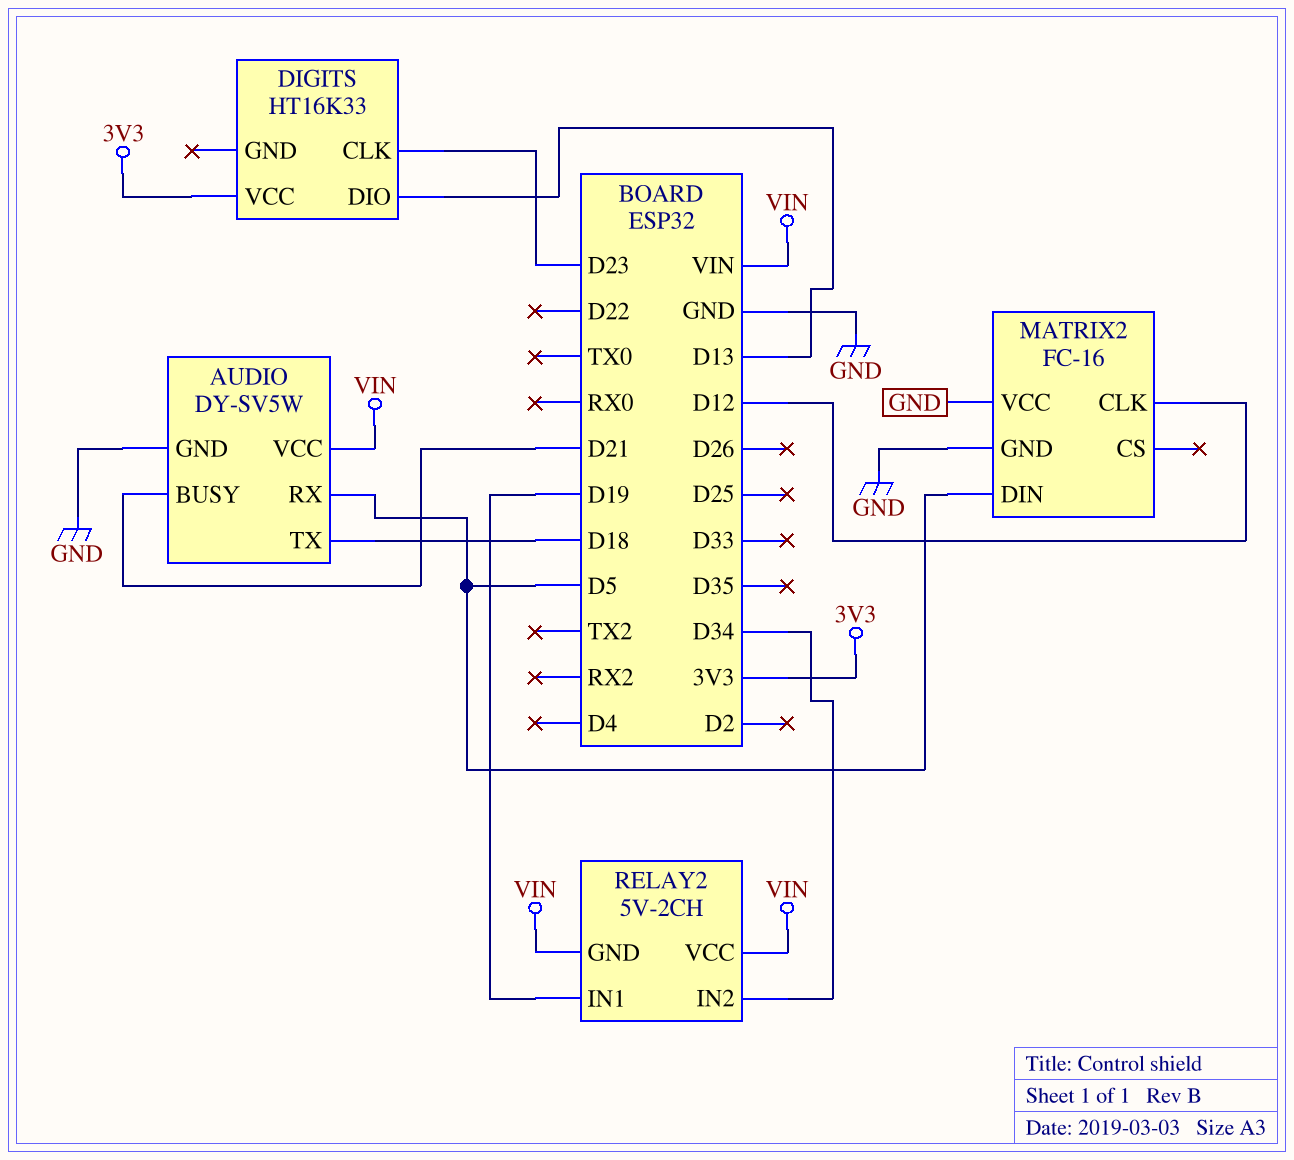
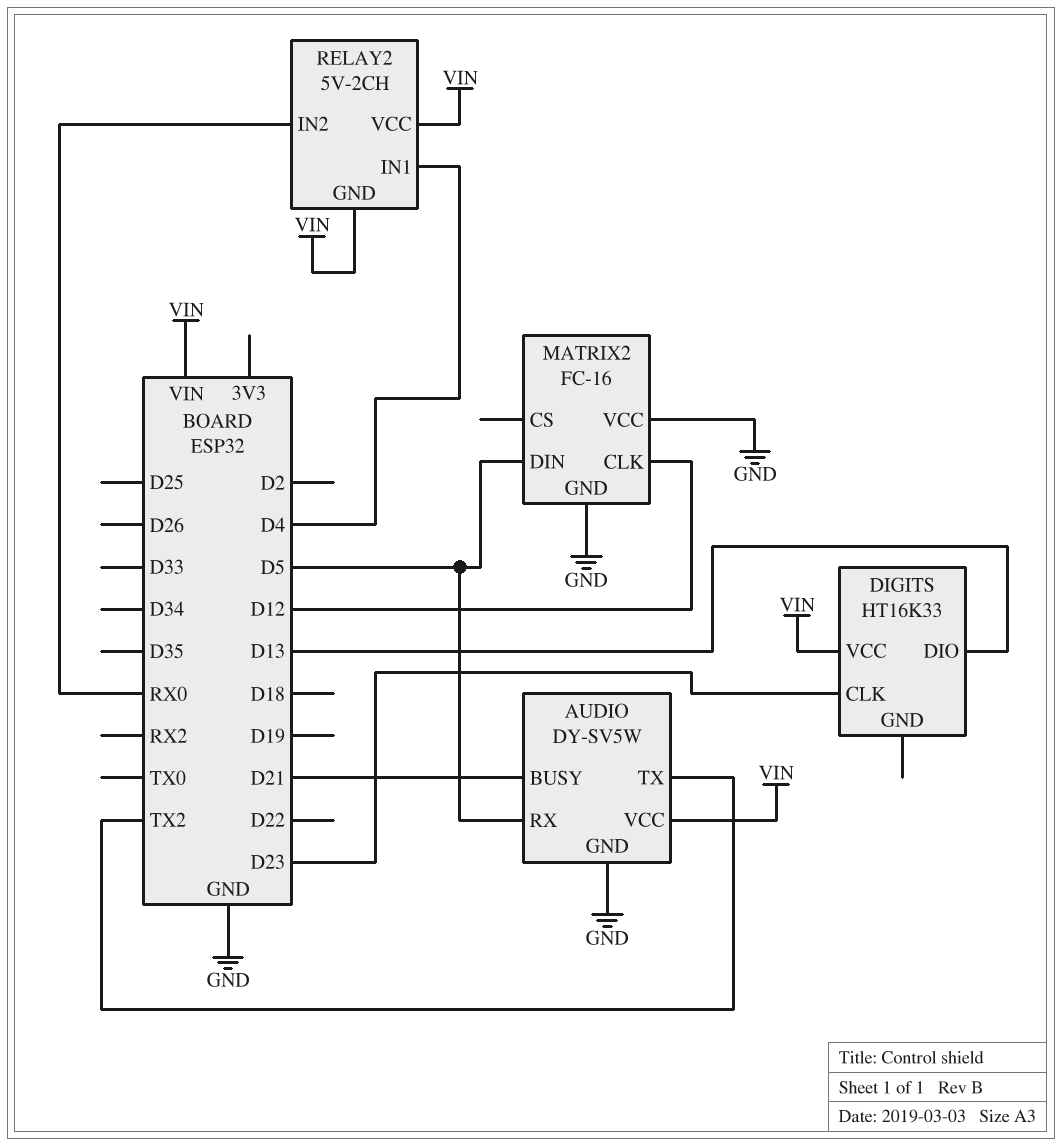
AUDIO pin TX: D18 -> TX2
DIGITS pin VCC: 3V3 -> VIN
RELAY2 pin IN1: D19 -> D4
RELAY2 pin IN2: D34 -> RX0

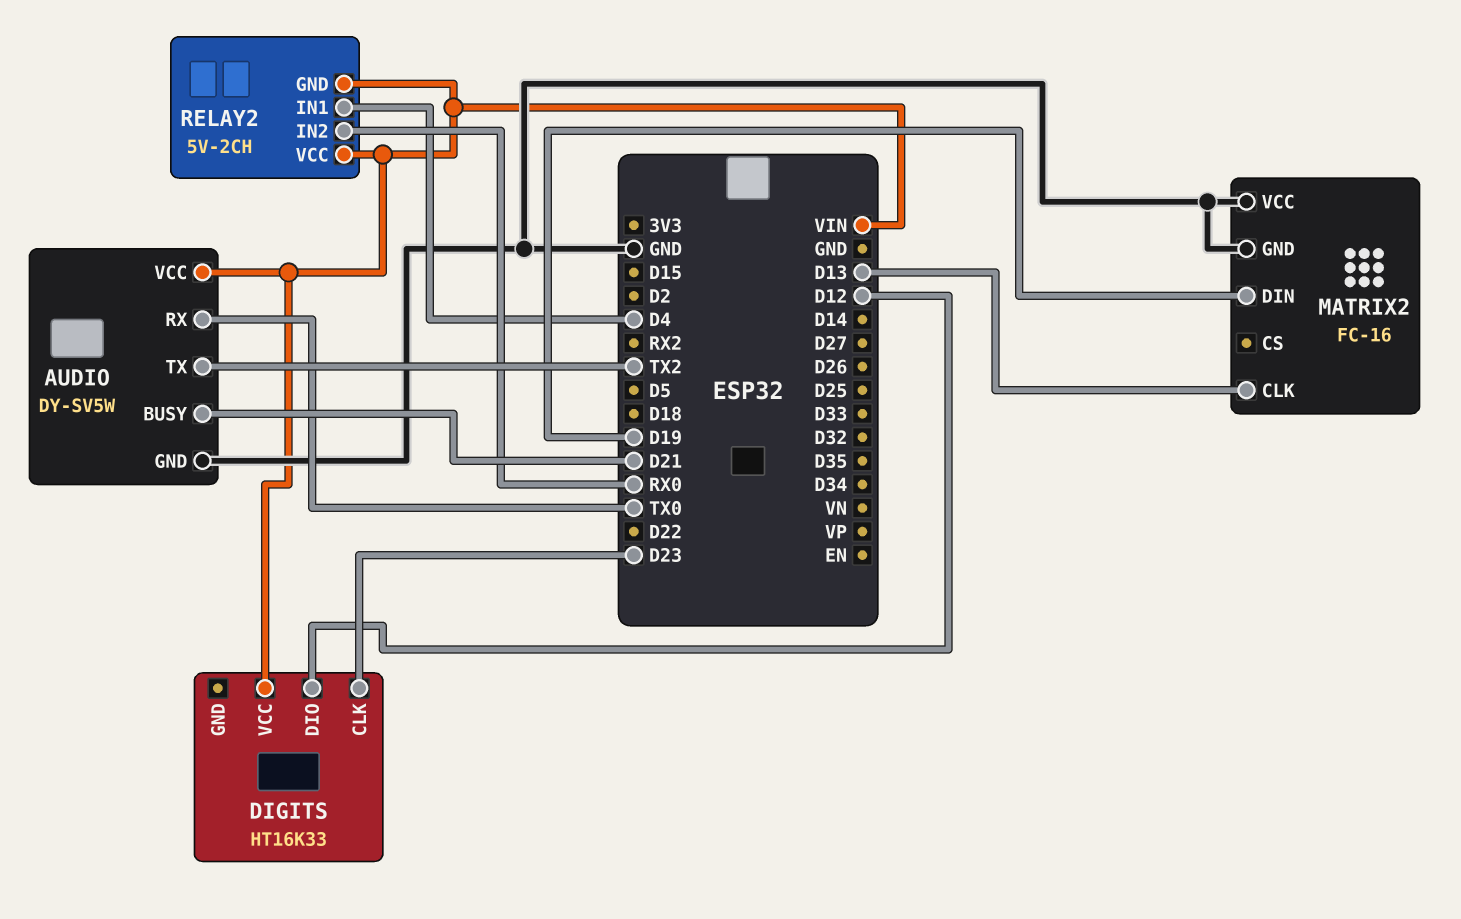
AUDIO pin RX: D5 -> TX0
DIGITS pin DIO: D13 -> D12
MATRIX2 pin CLK: D12 -> D13
MATRIX2 pin DIN: D5 -> D19

